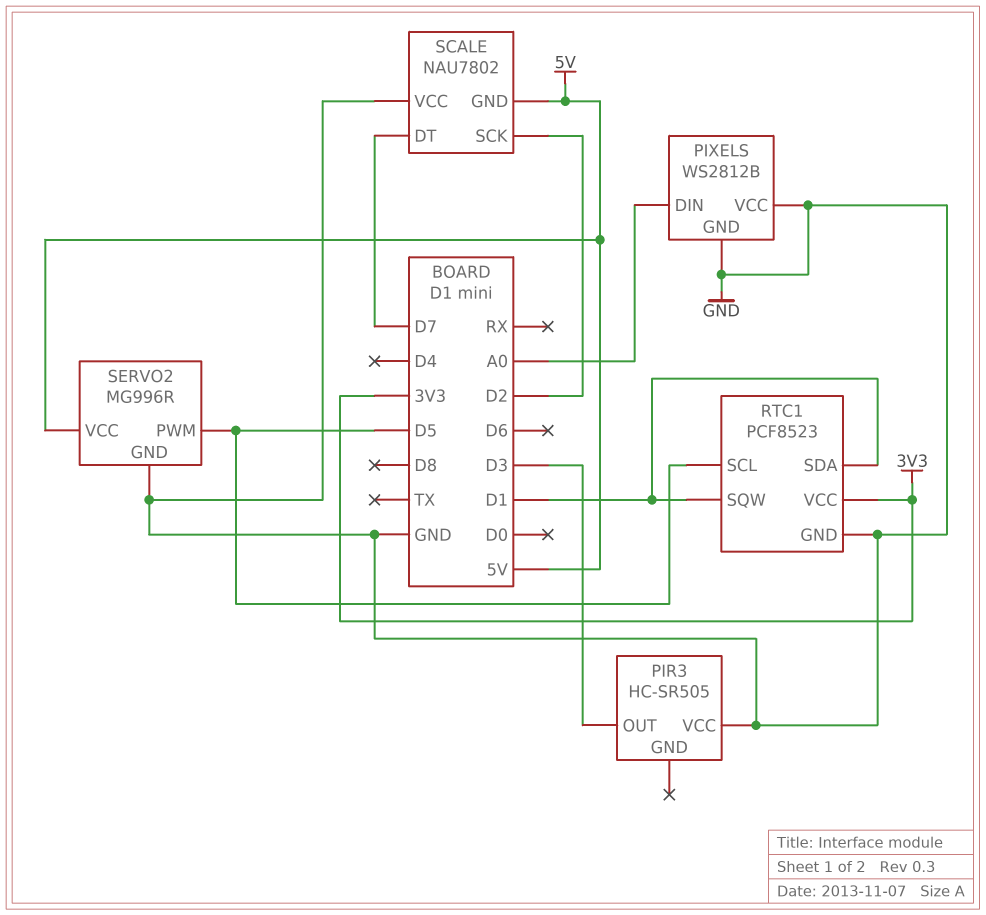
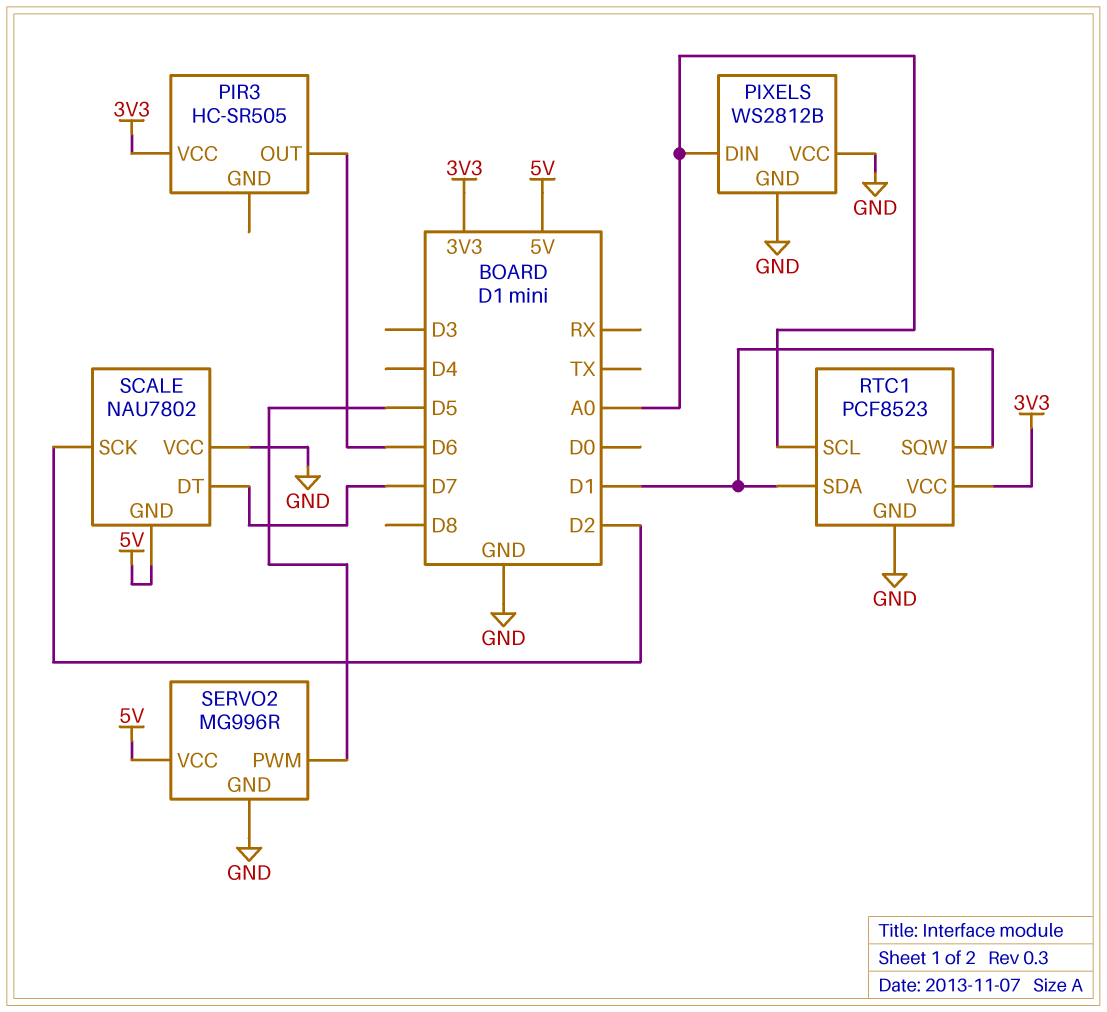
PIR3 pin OUT: D3 -> D6
PIR3 pin VCC: GND -> 3V3
RTC1 pin SCL: D5 -> A0

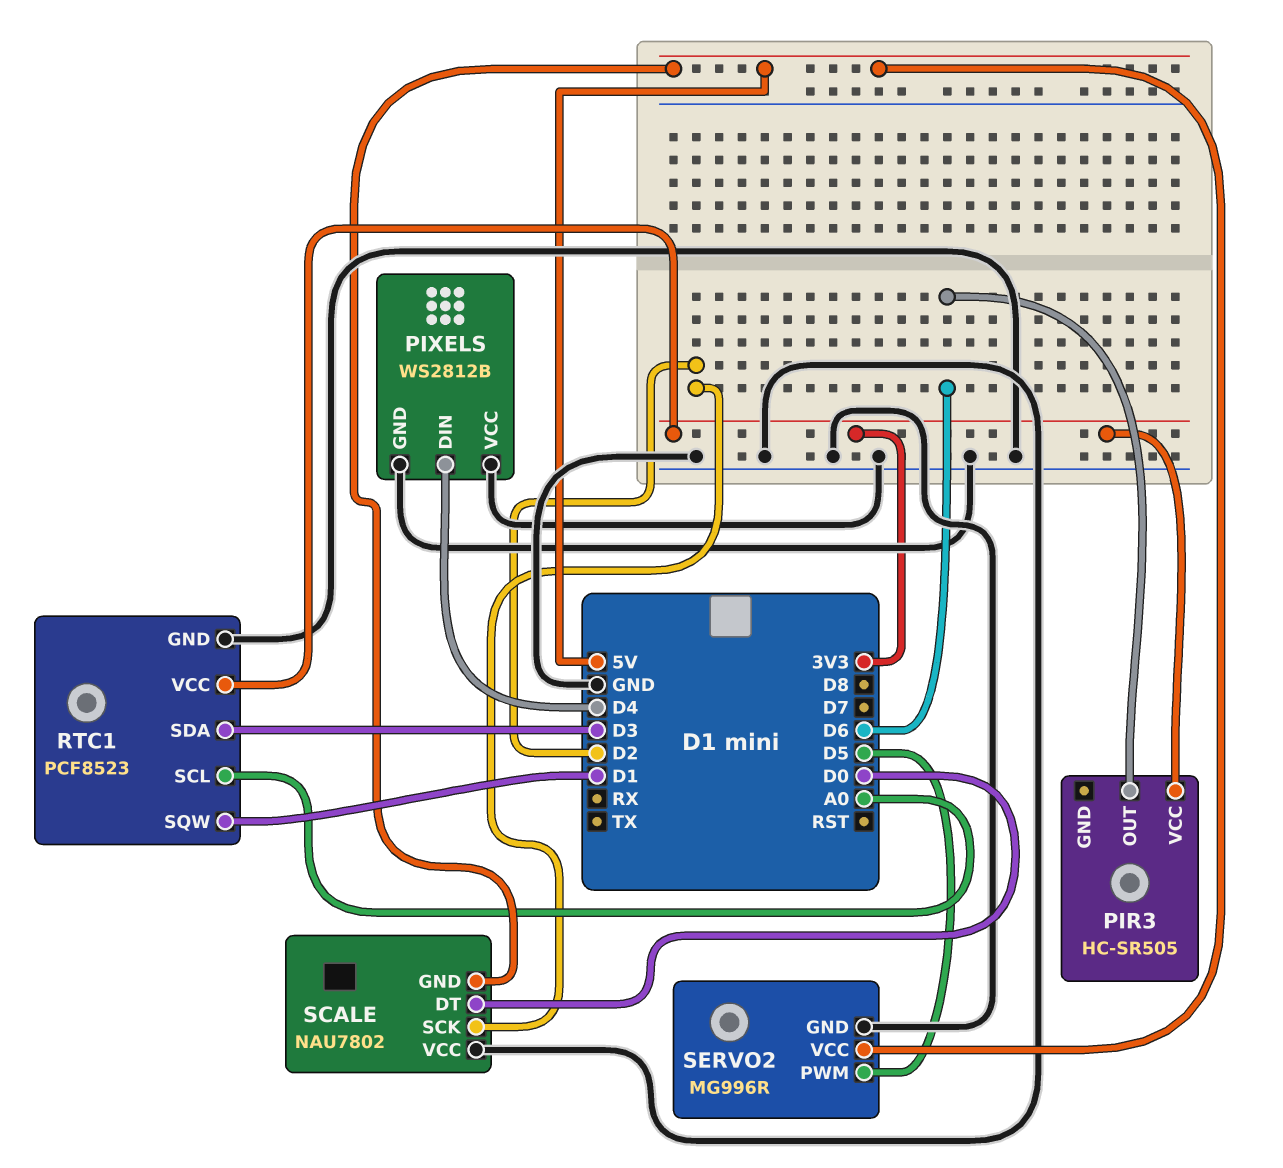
PIXELS pin DIN: A0 -> D4
RTC1 pin SDA: D1 -> D3
SCALE pin DT: D7 -> D0

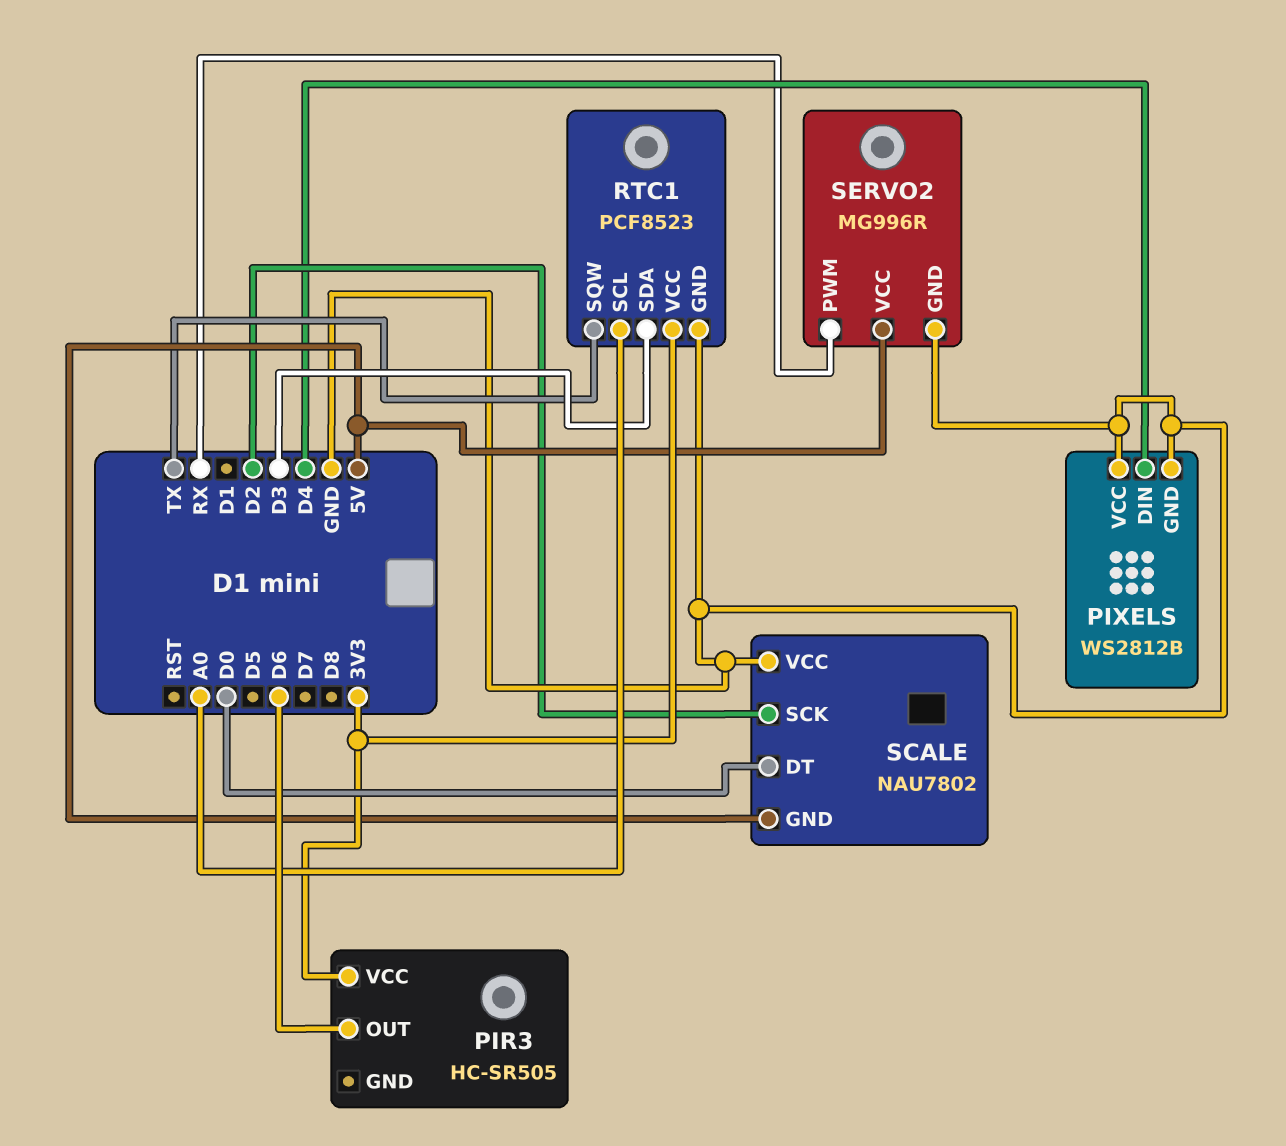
RTC1 pin SQW: D1 -> TX
SERVO2 pin PWM: D5 -> RX

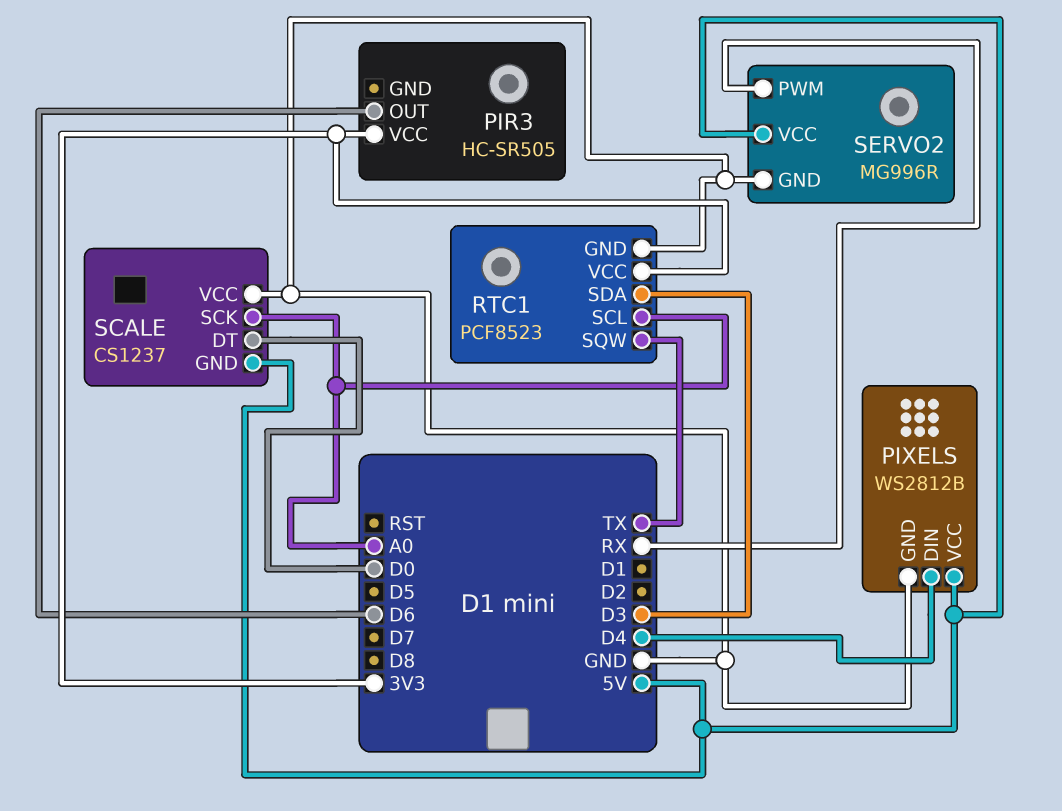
PIXELS pin VCC: GND -> 5V
SCALE: NAU7802 -> CS1237
SCALE pin SCK: D2 -> A0

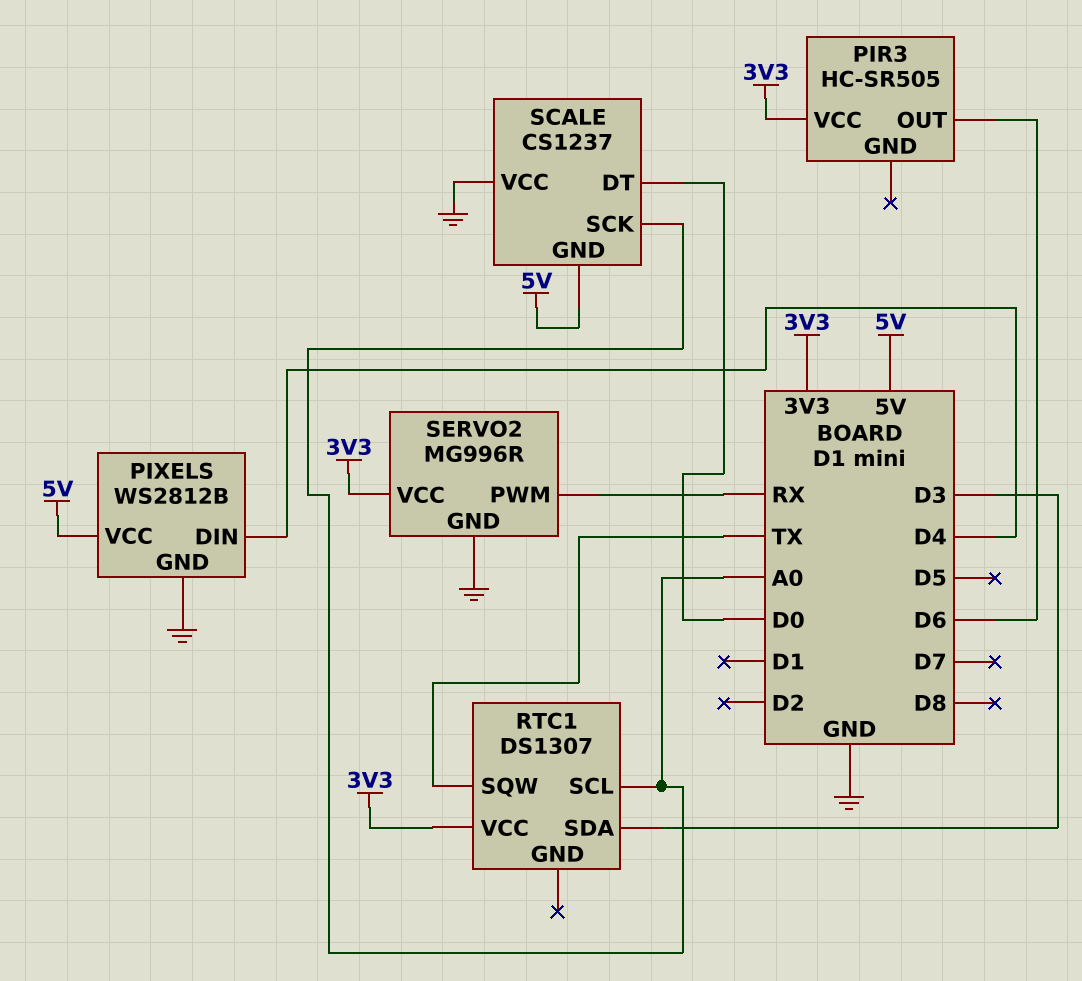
RTC1: PCF8523 -> DS1307
RTC1 pin GND: GND -> none
SERVO2 pin VCC: 5V -> 3V3

